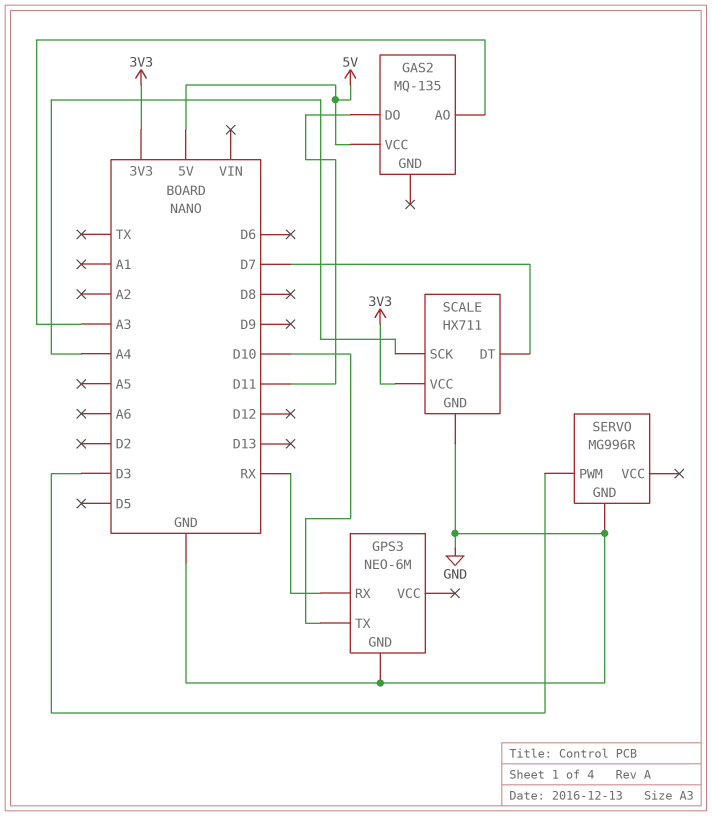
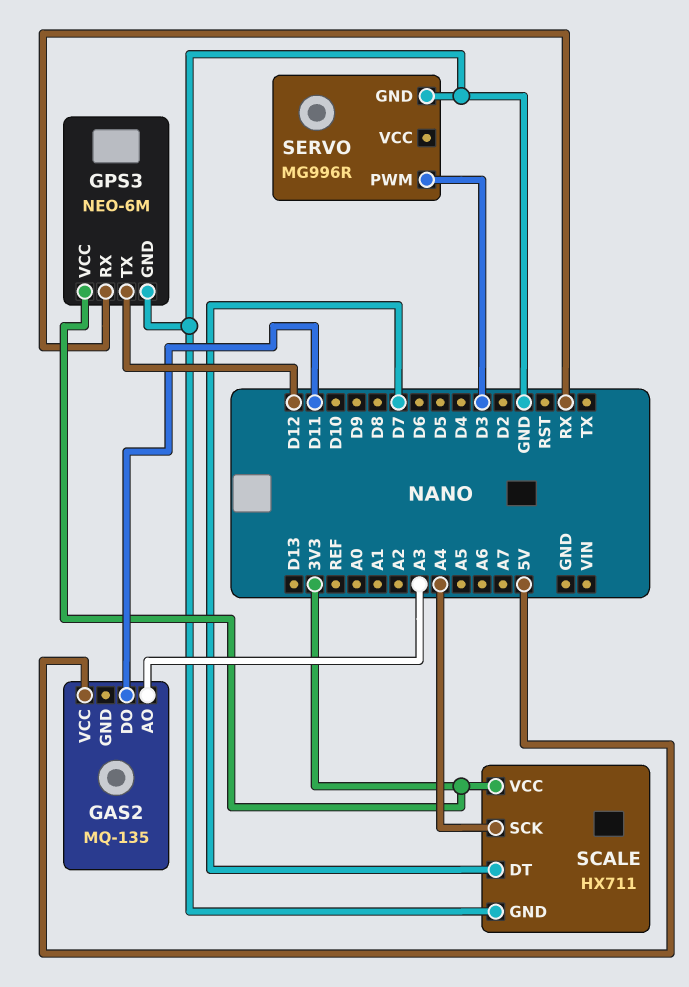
GPS3 pin TX: D10 -> D12
GPS3 pin VCC: none -> 3V3

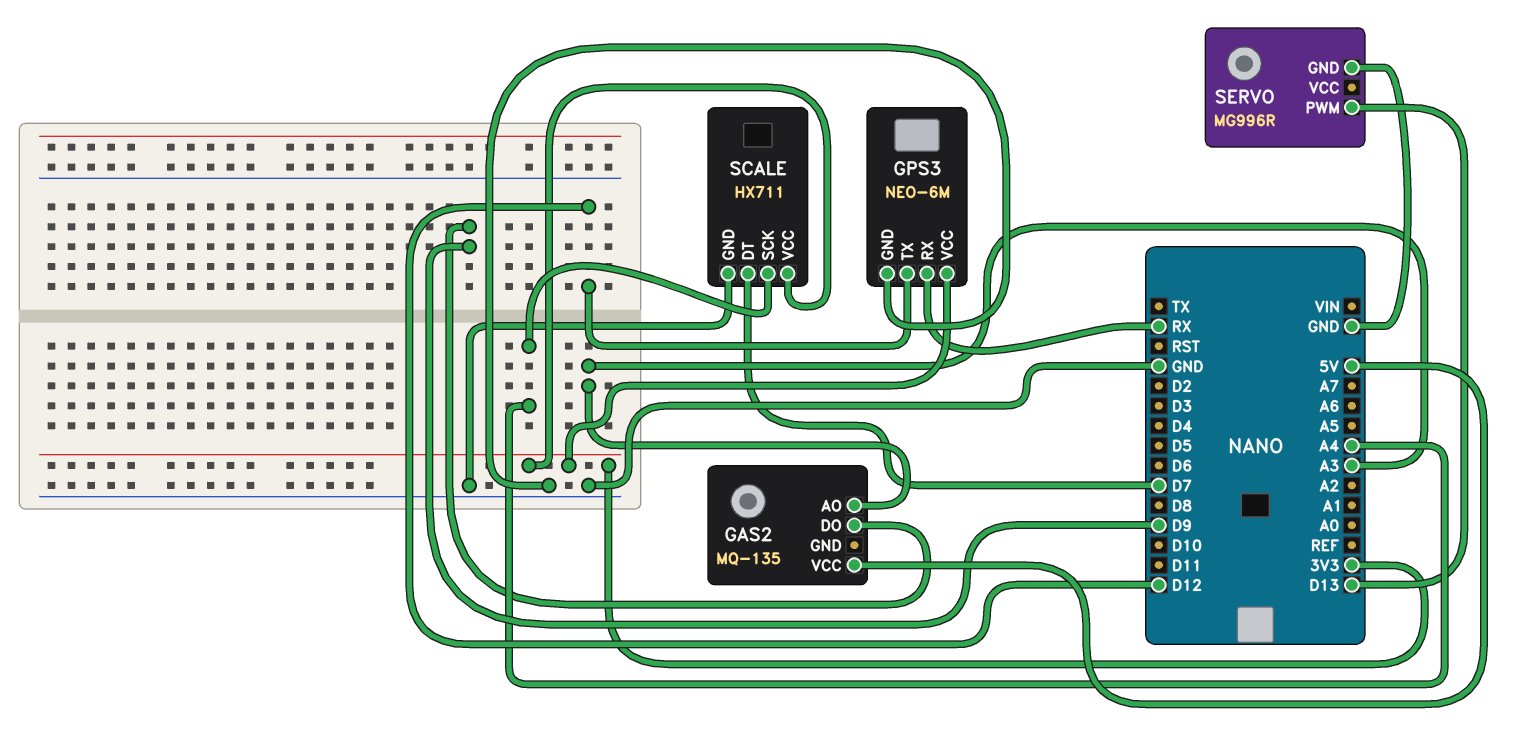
GAS2 pin DO: D11 -> D9
SERVO pin PWM: D3 -> D13

